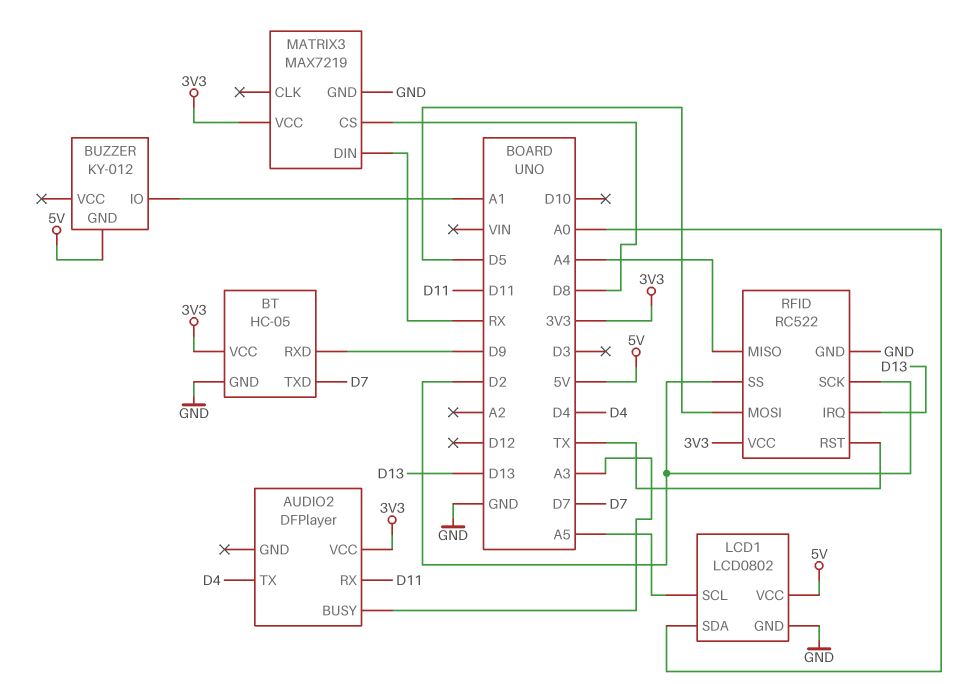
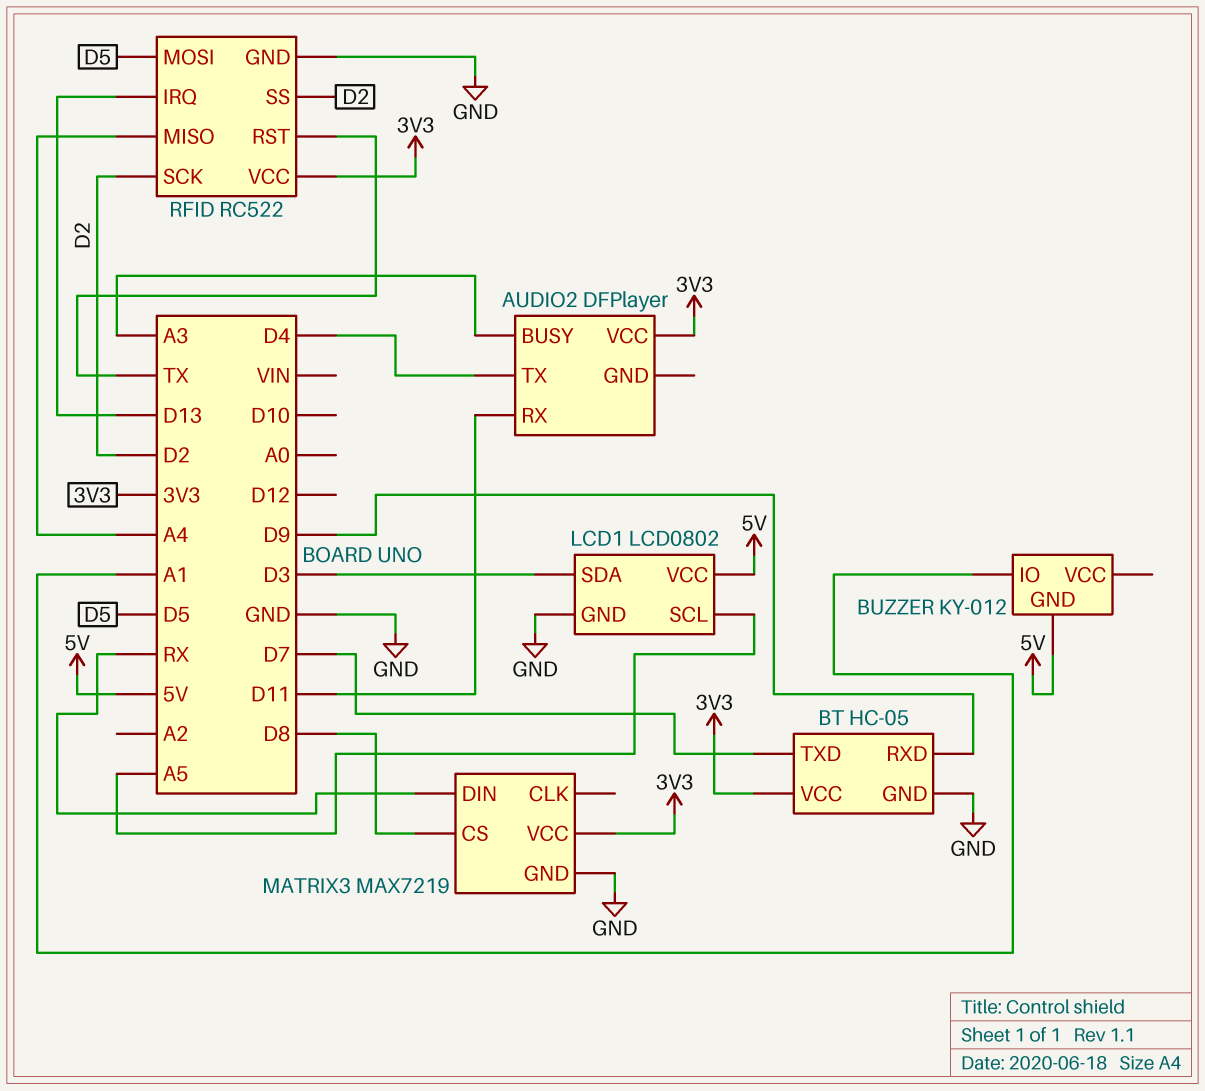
LCD1 pin SDA: A0 -> D3

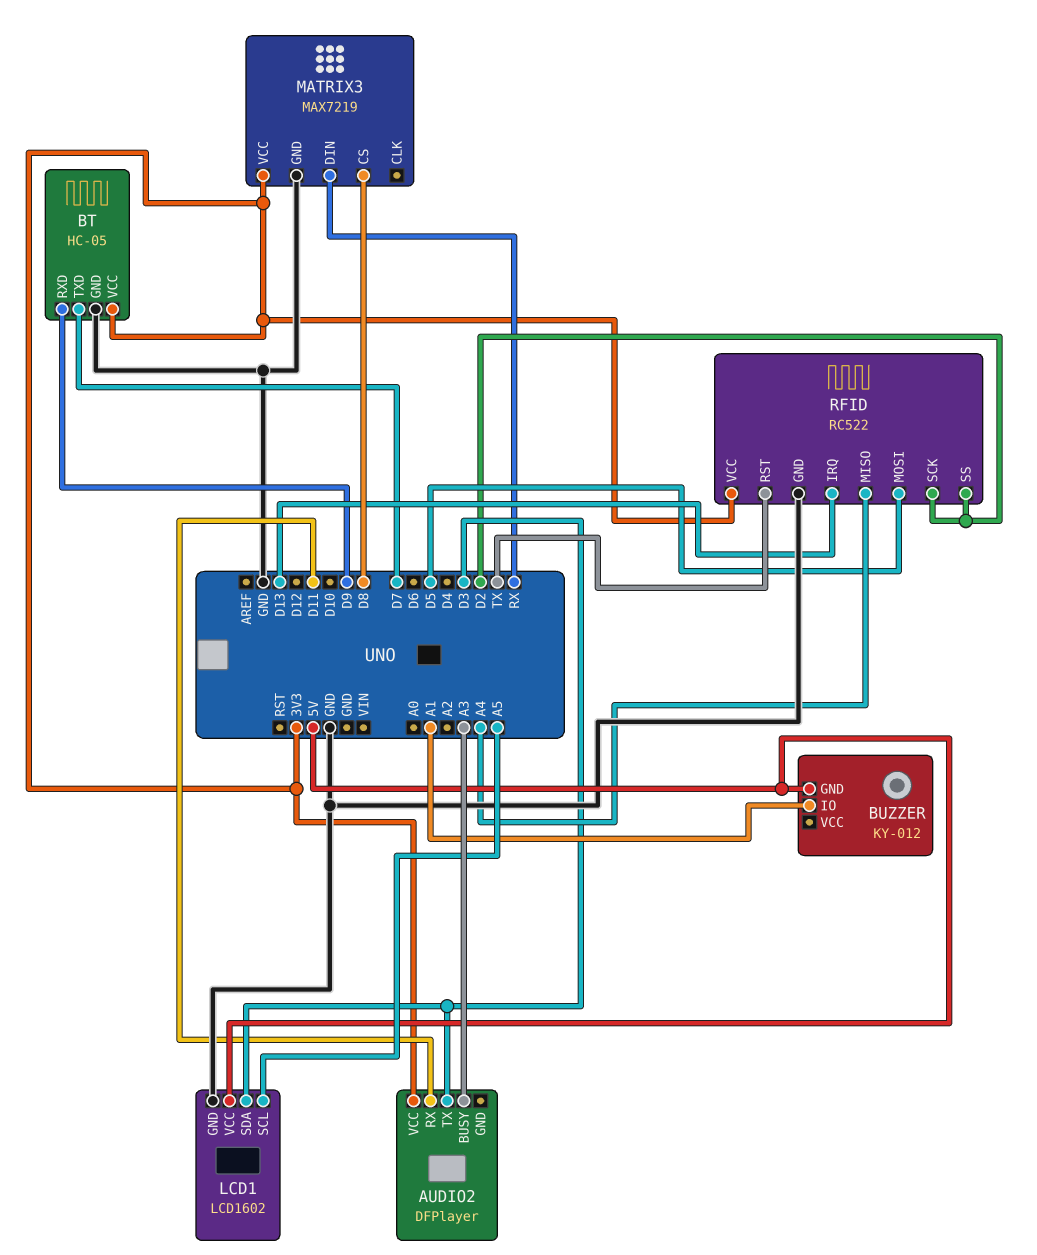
AUDIO2 pin TX: D4 -> D3
LCD1: LCD0802 -> LCD1602

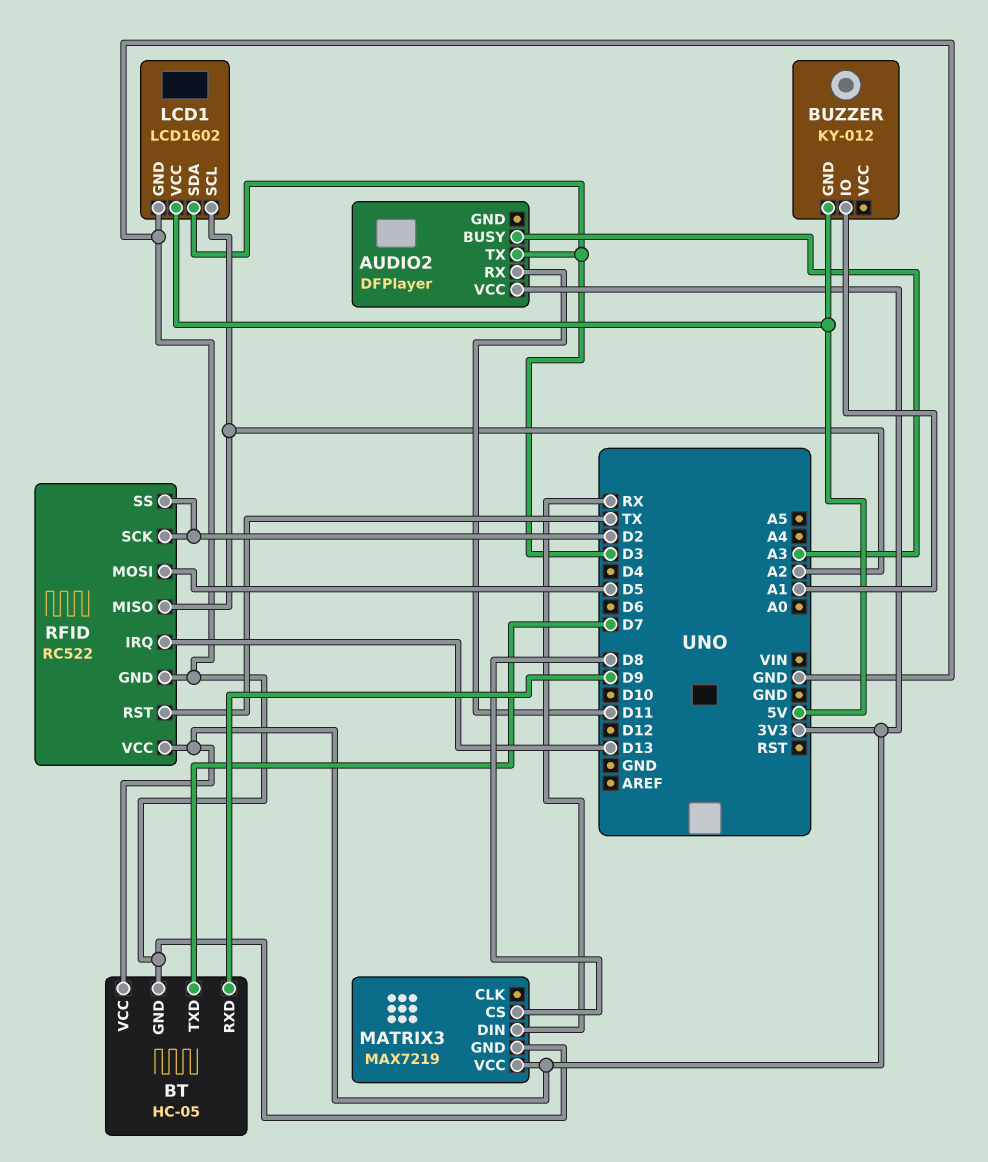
LCD1 pin SCL: A5 -> A2
RFID pin MISO: A4 -> A2

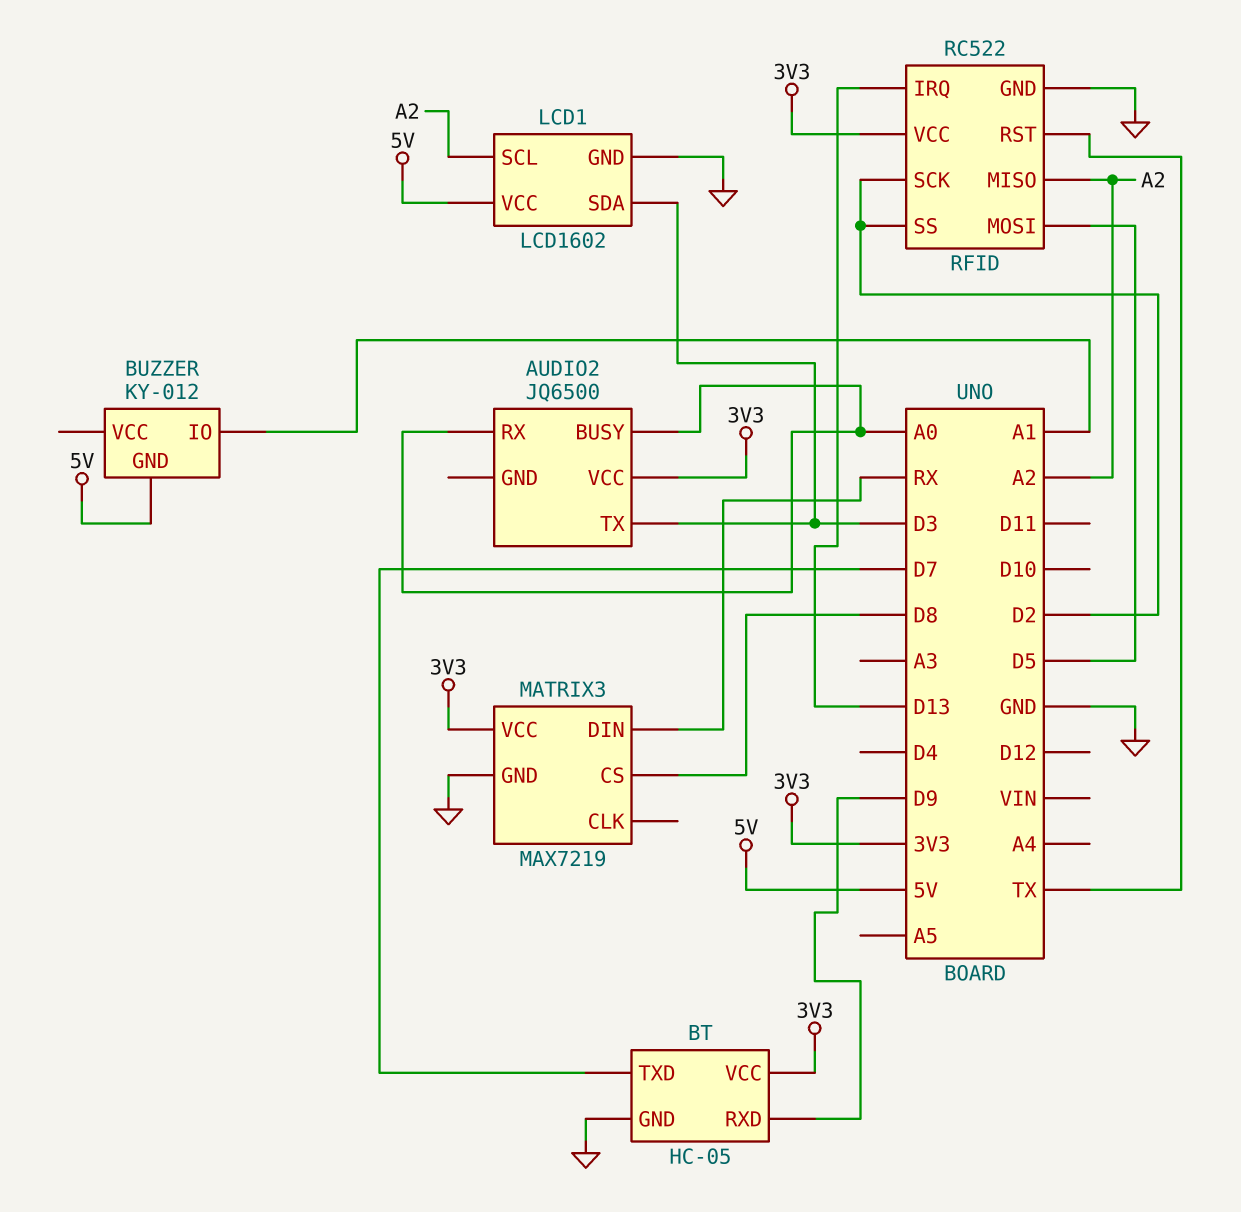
AUDIO2: DFPlayer -> JQ6500
AUDIO2 pin BUSY: A3 -> A0
AUDIO2 pin RX: D11 -> A0

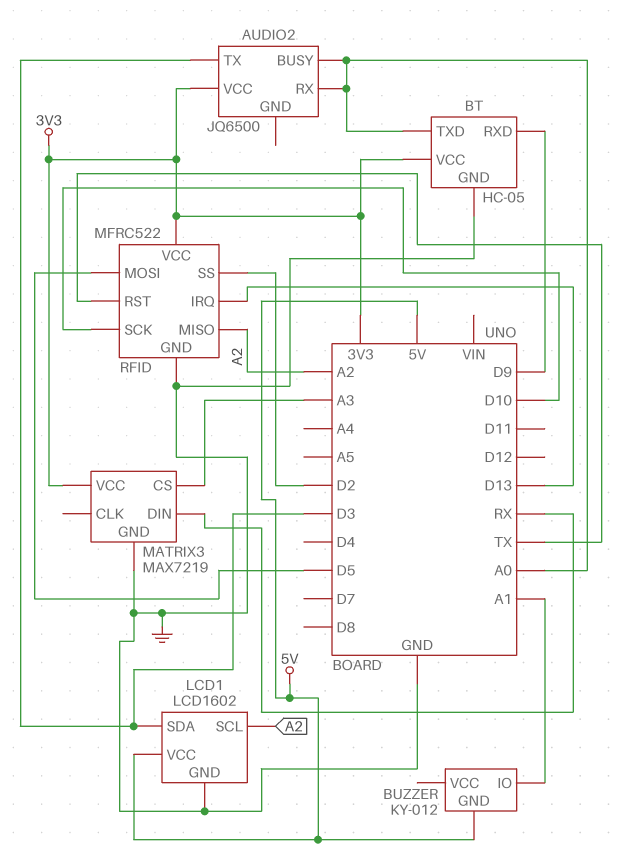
BT pin TXD: D7 -> A0
MATRIX3 pin CS: D8 -> A3
RFID: RC522 -> MFRC522
RFID pin SCK: D2 -> D10

